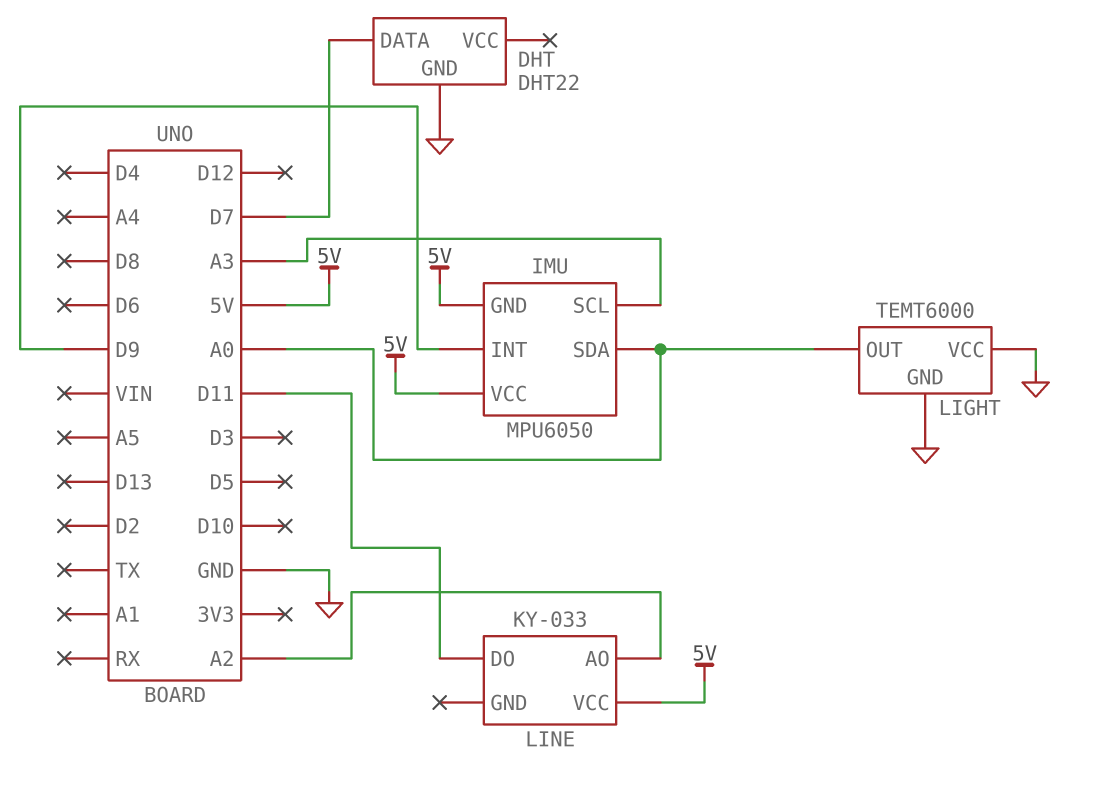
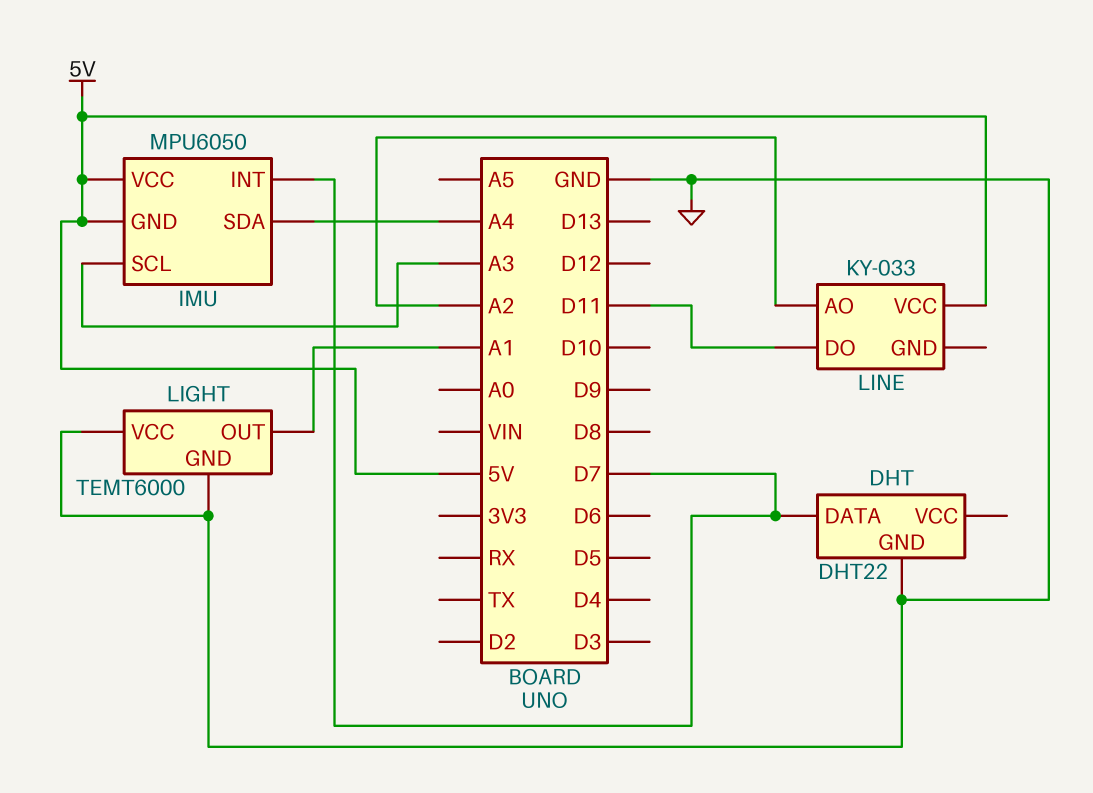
IMU pin INT: D9 -> D7
IMU pin SDA: A0 -> A4
LIGHT pin OUT: A0 -> A1

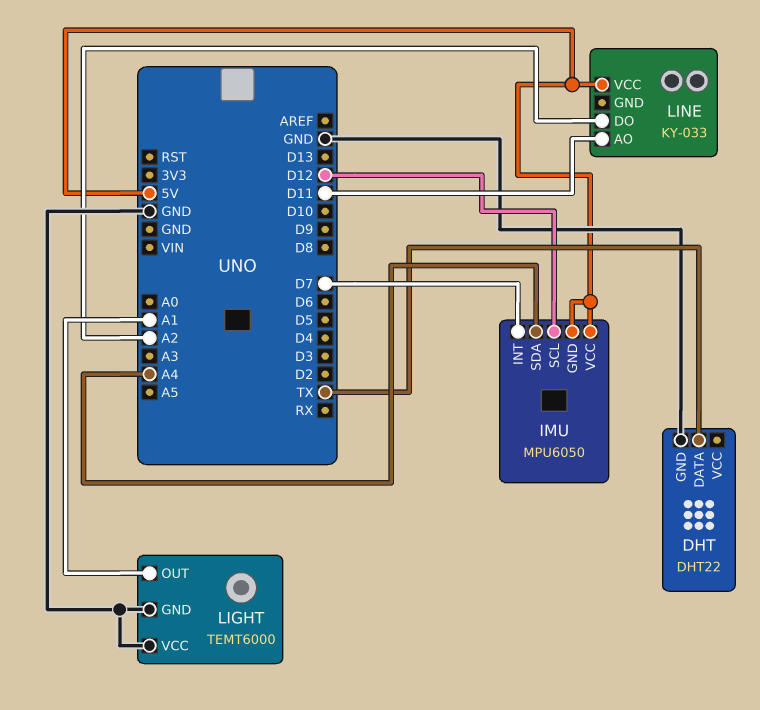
DHT pin DATA: D7 -> TX
IMU pin SCL: A3 -> D12
LINE pin AO: A2 -> D11
LINE pin DO: D11 -> A2

